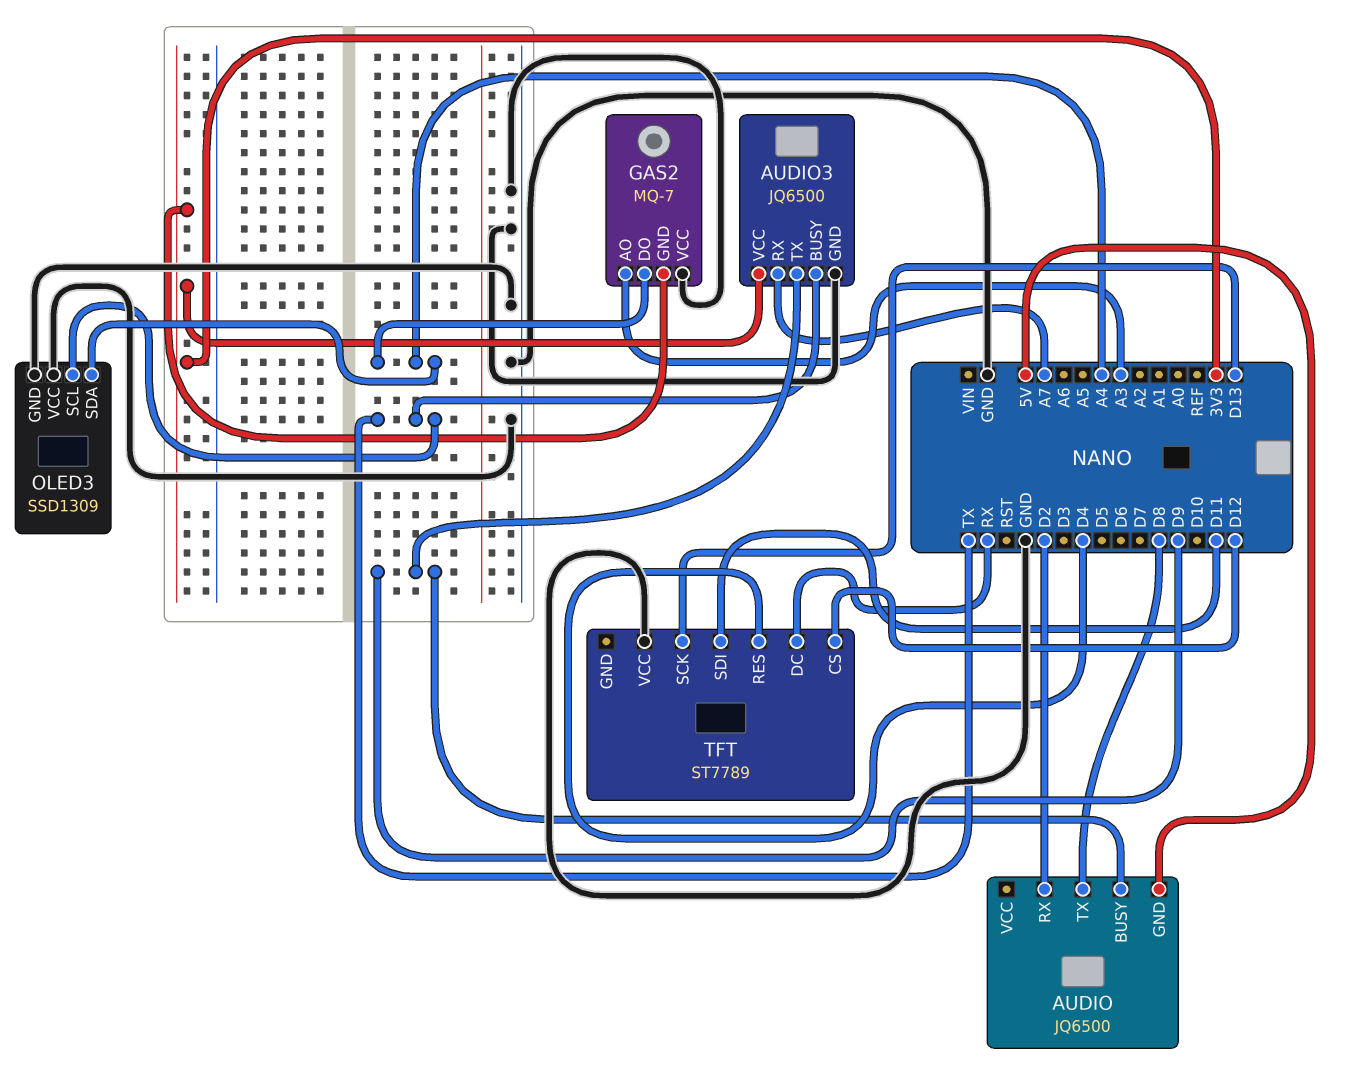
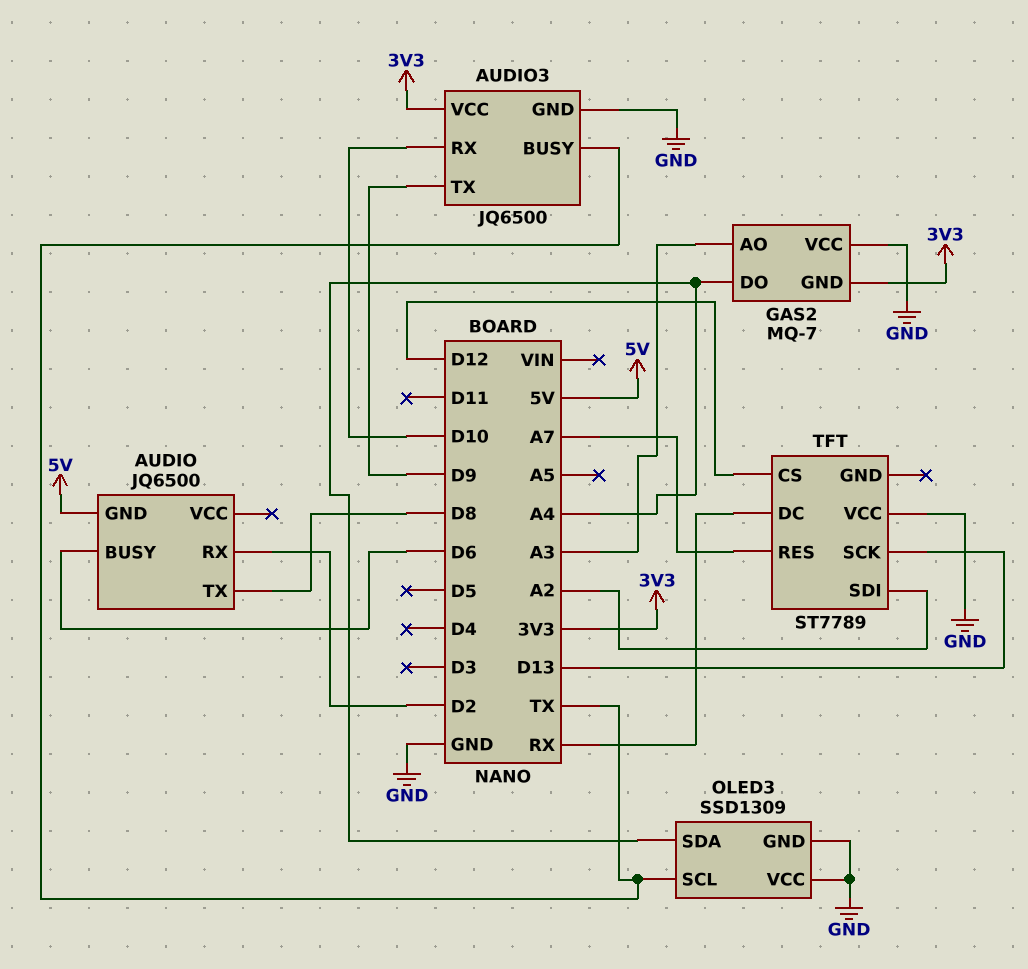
AUDIO pin BUSY: D9 -> D6
AUDIO3 pin RX: A7 -> D10
TFT pin RES: D4 -> A7
TFT pin SDI: D11 -> A2

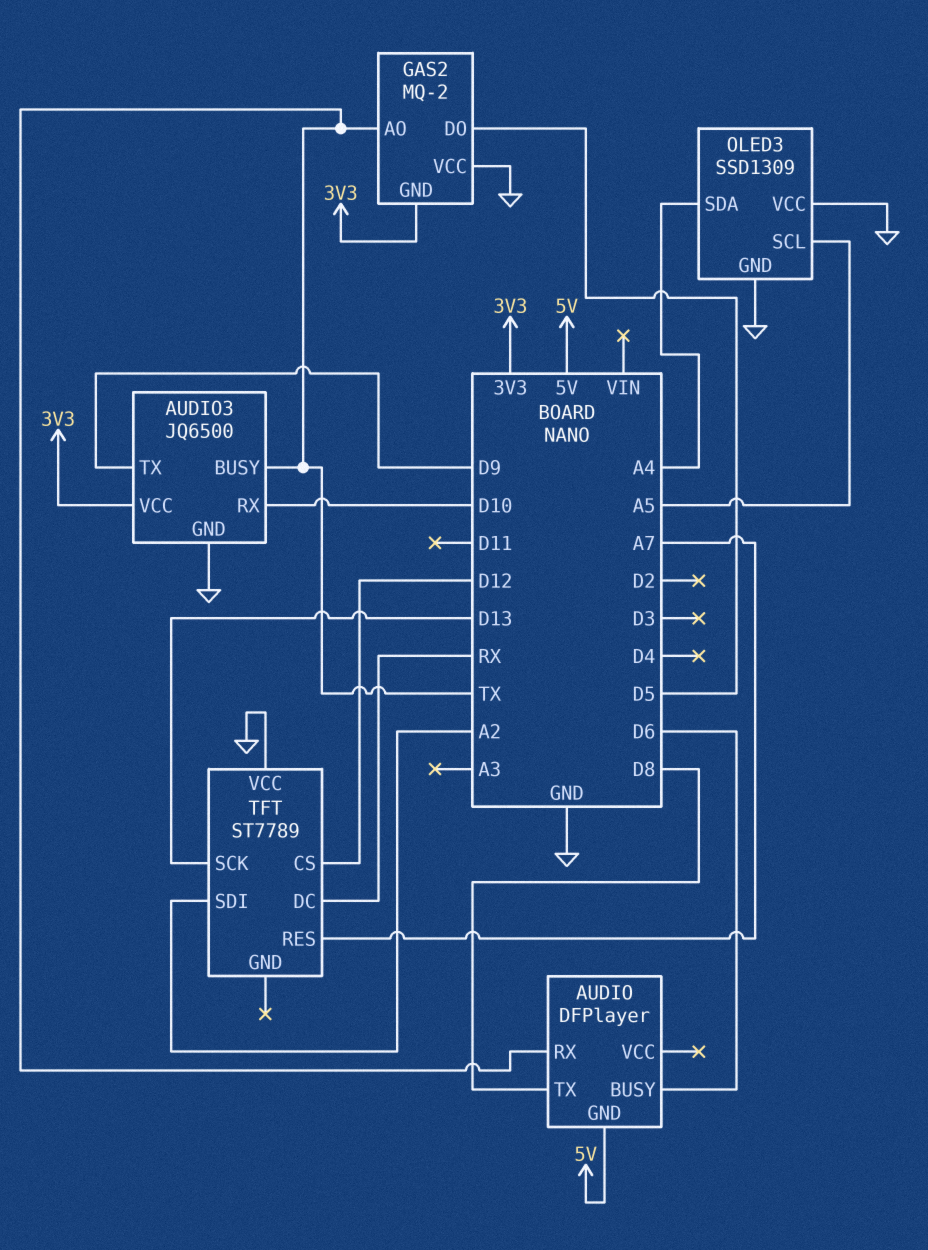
AUDIO: JQ6500 -> DFPlayer
AUDIO pin RX: D2 -> TX
GAS2: MQ-7 -> MQ-2
GAS2 pin AO: A3 -> TX
GAS2 pin DO: A4 -> D5
OLED3 pin SCL: TX -> A5

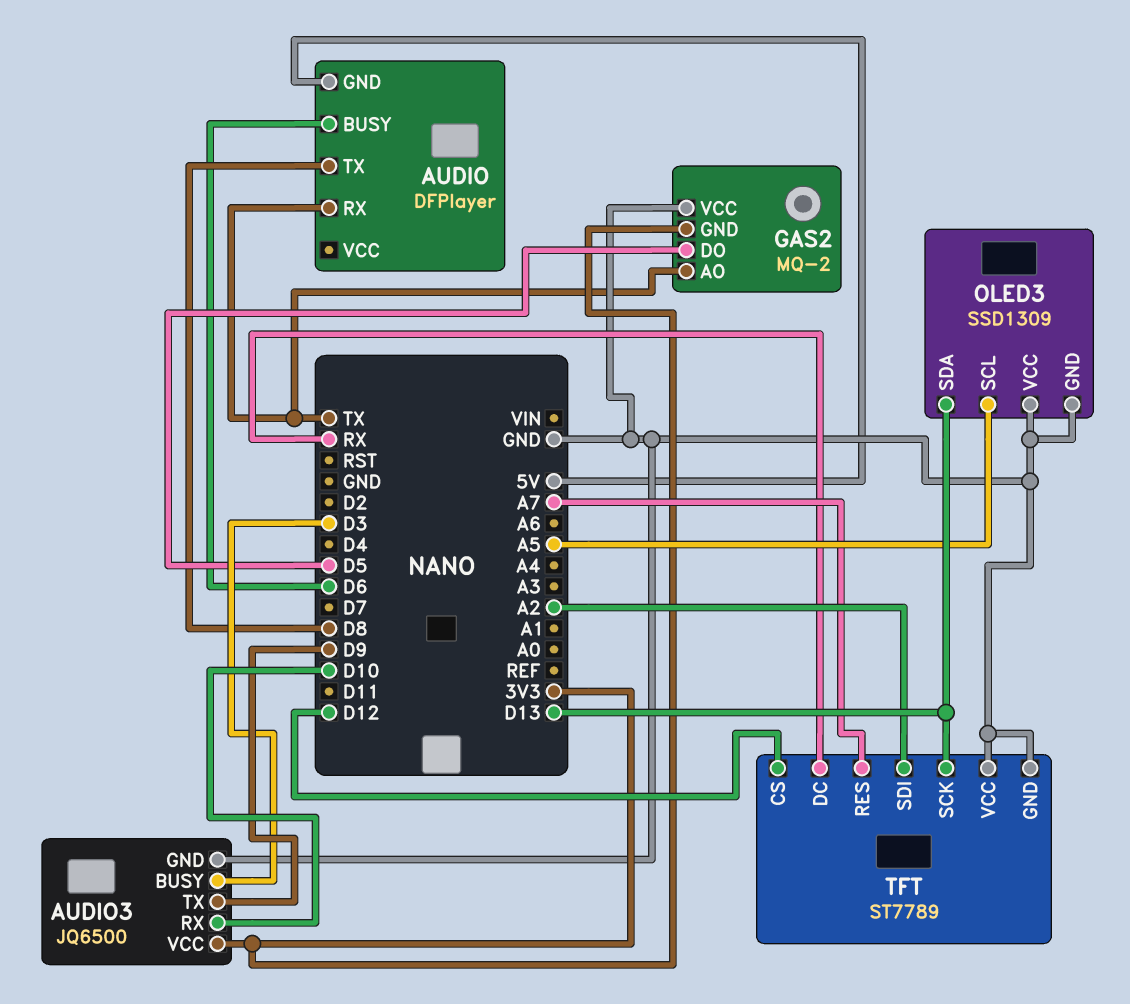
AUDIO3 pin BUSY: TX -> D3
OLED3 pin SDA: A4 -> D13
TFT pin GND: none -> GND

